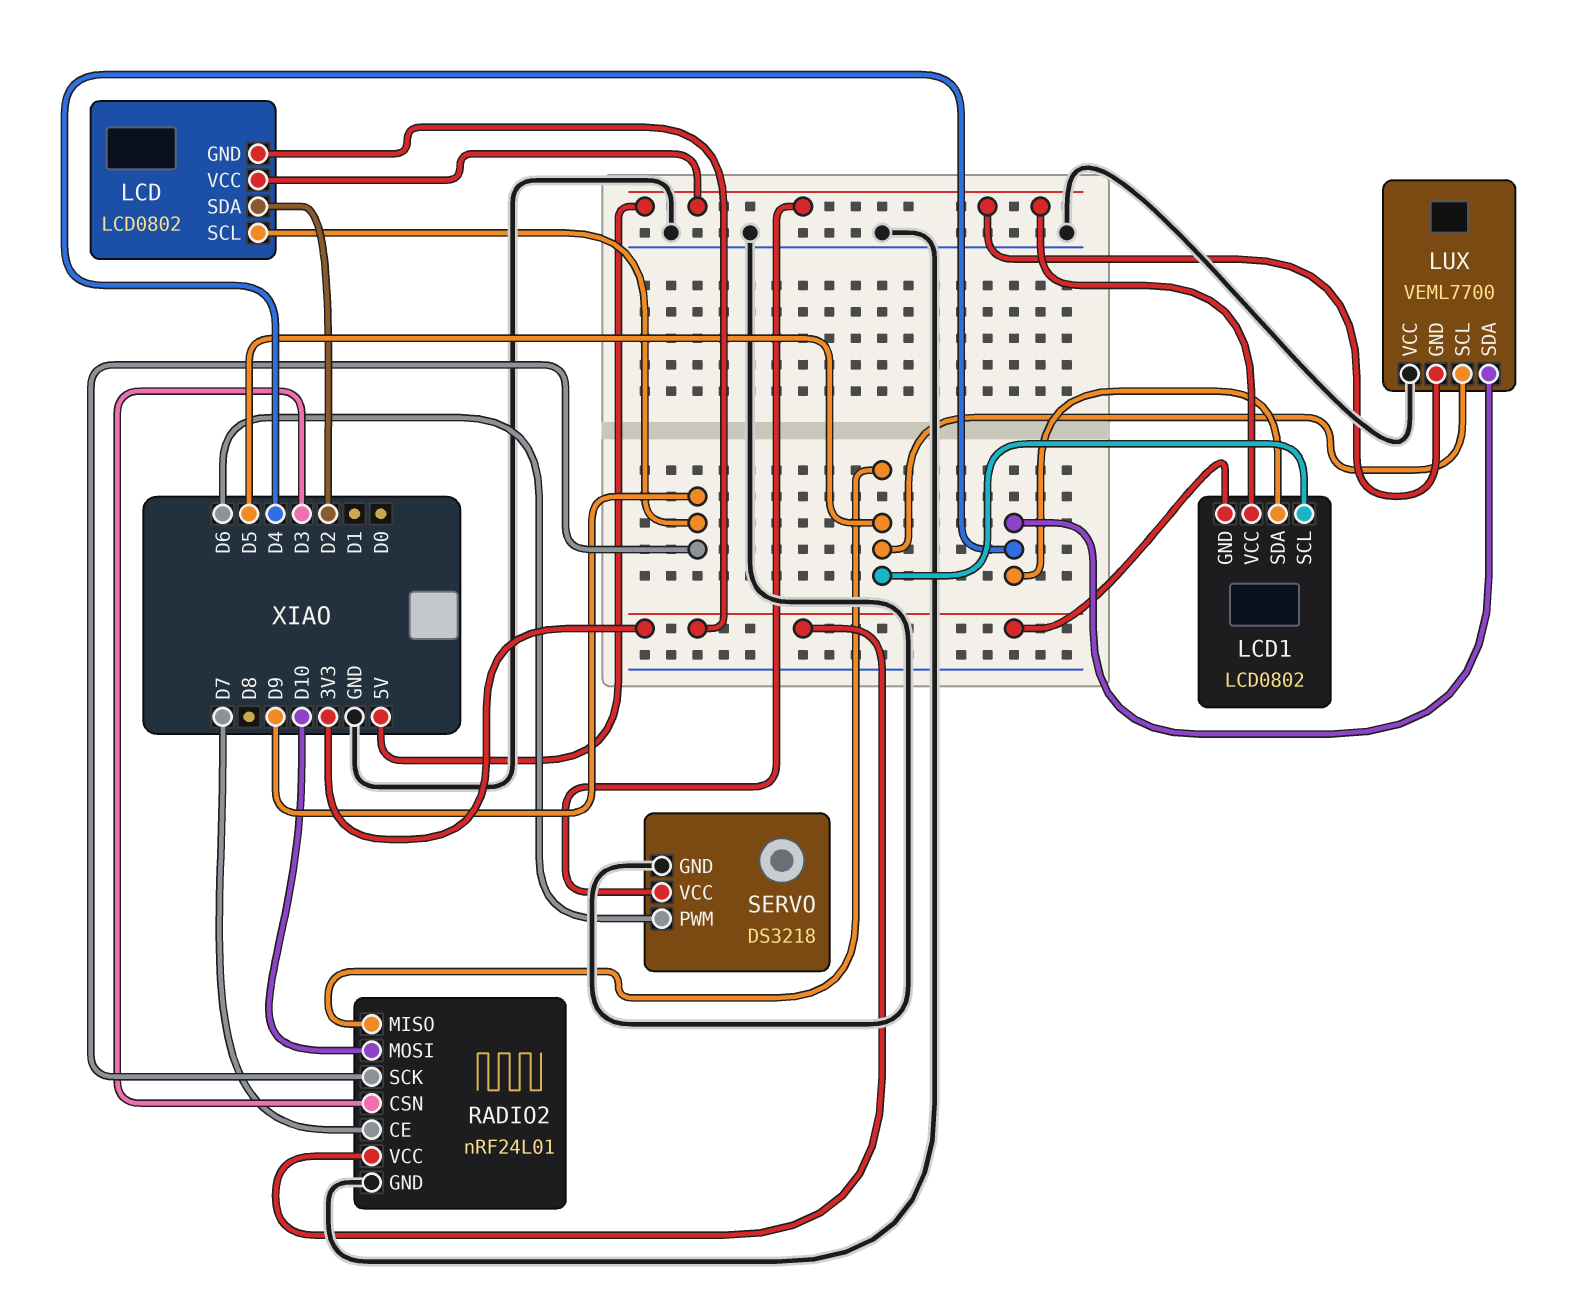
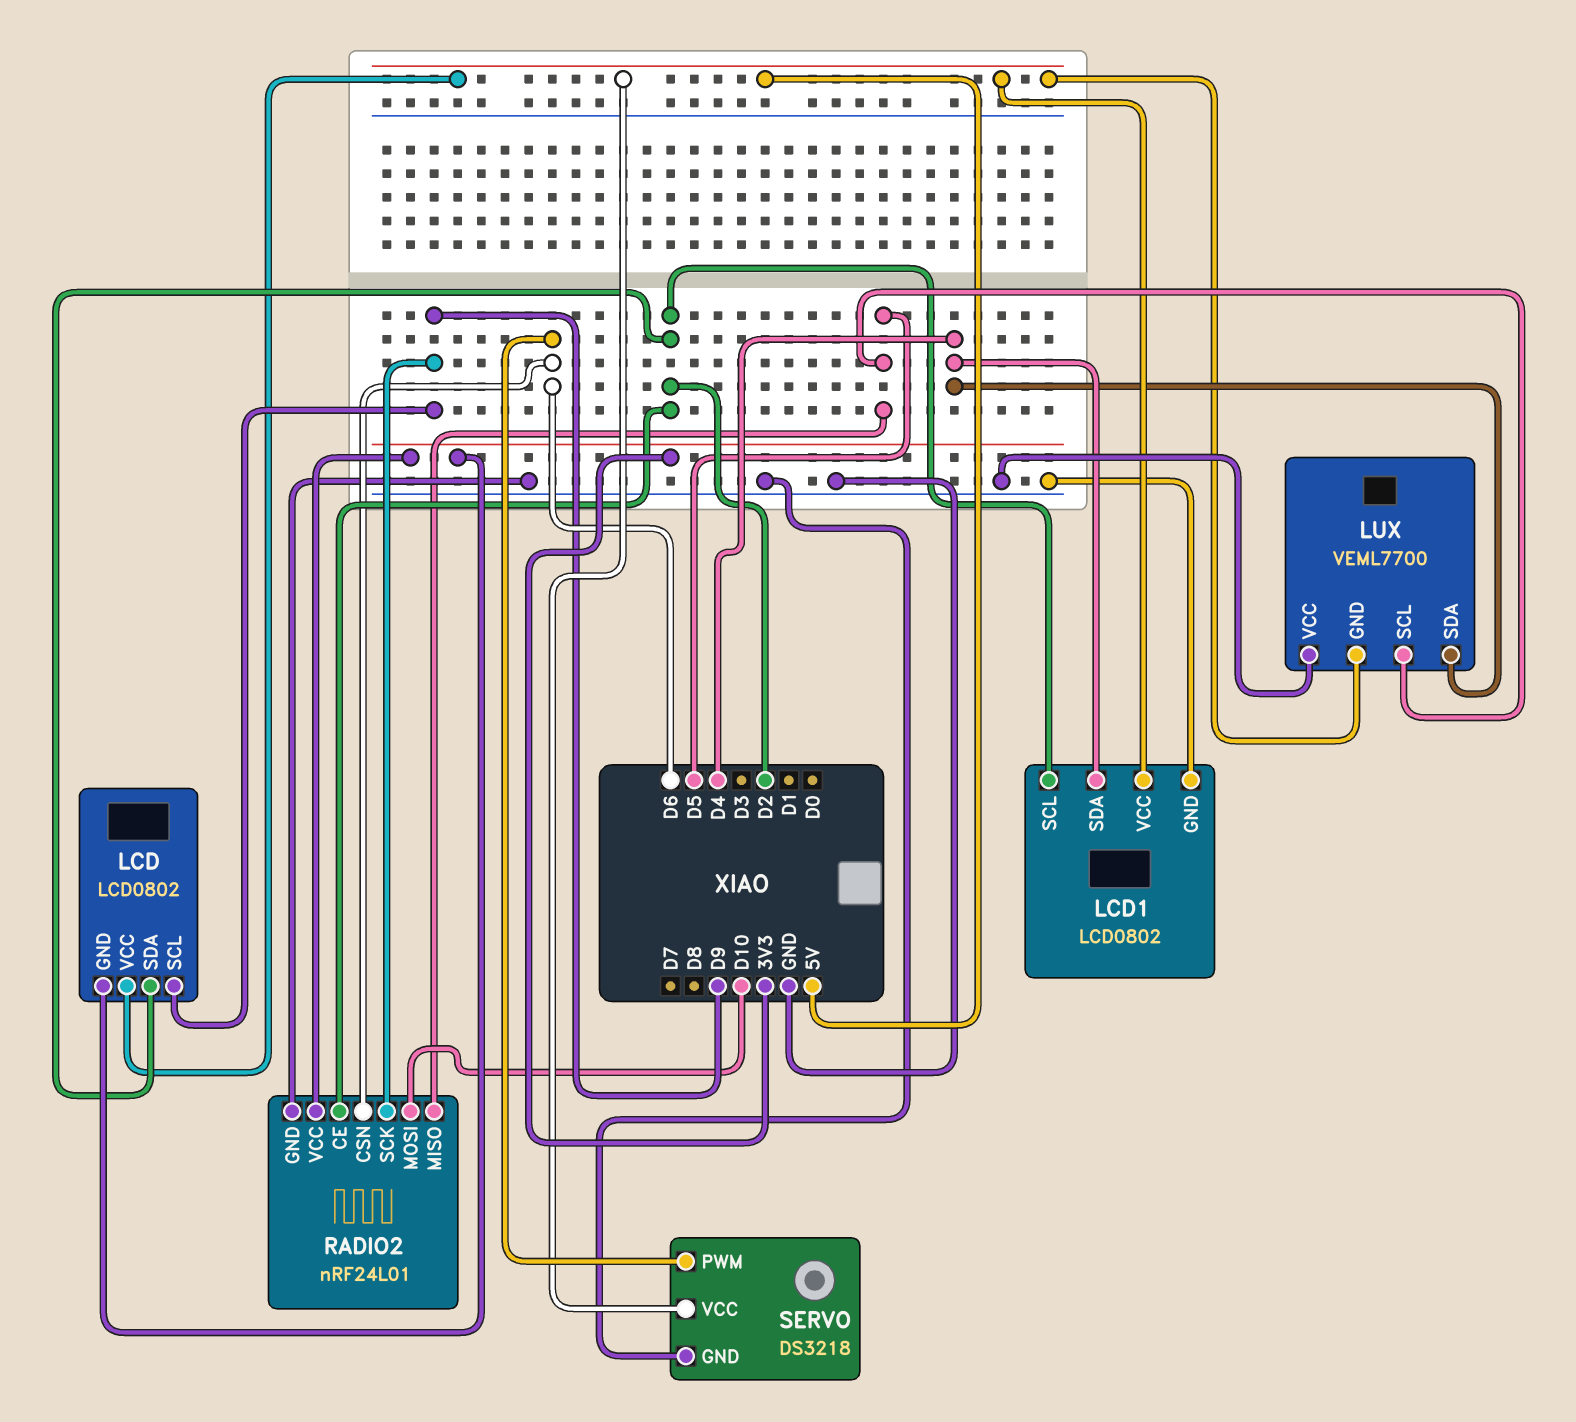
LCD1 pin GND: 3V3 -> GND
LCD1 pin SCL: D5 -> D2
RADIO2 pin CE: D7 -> D2
RADIO2 pin CSN: D3 -> D6

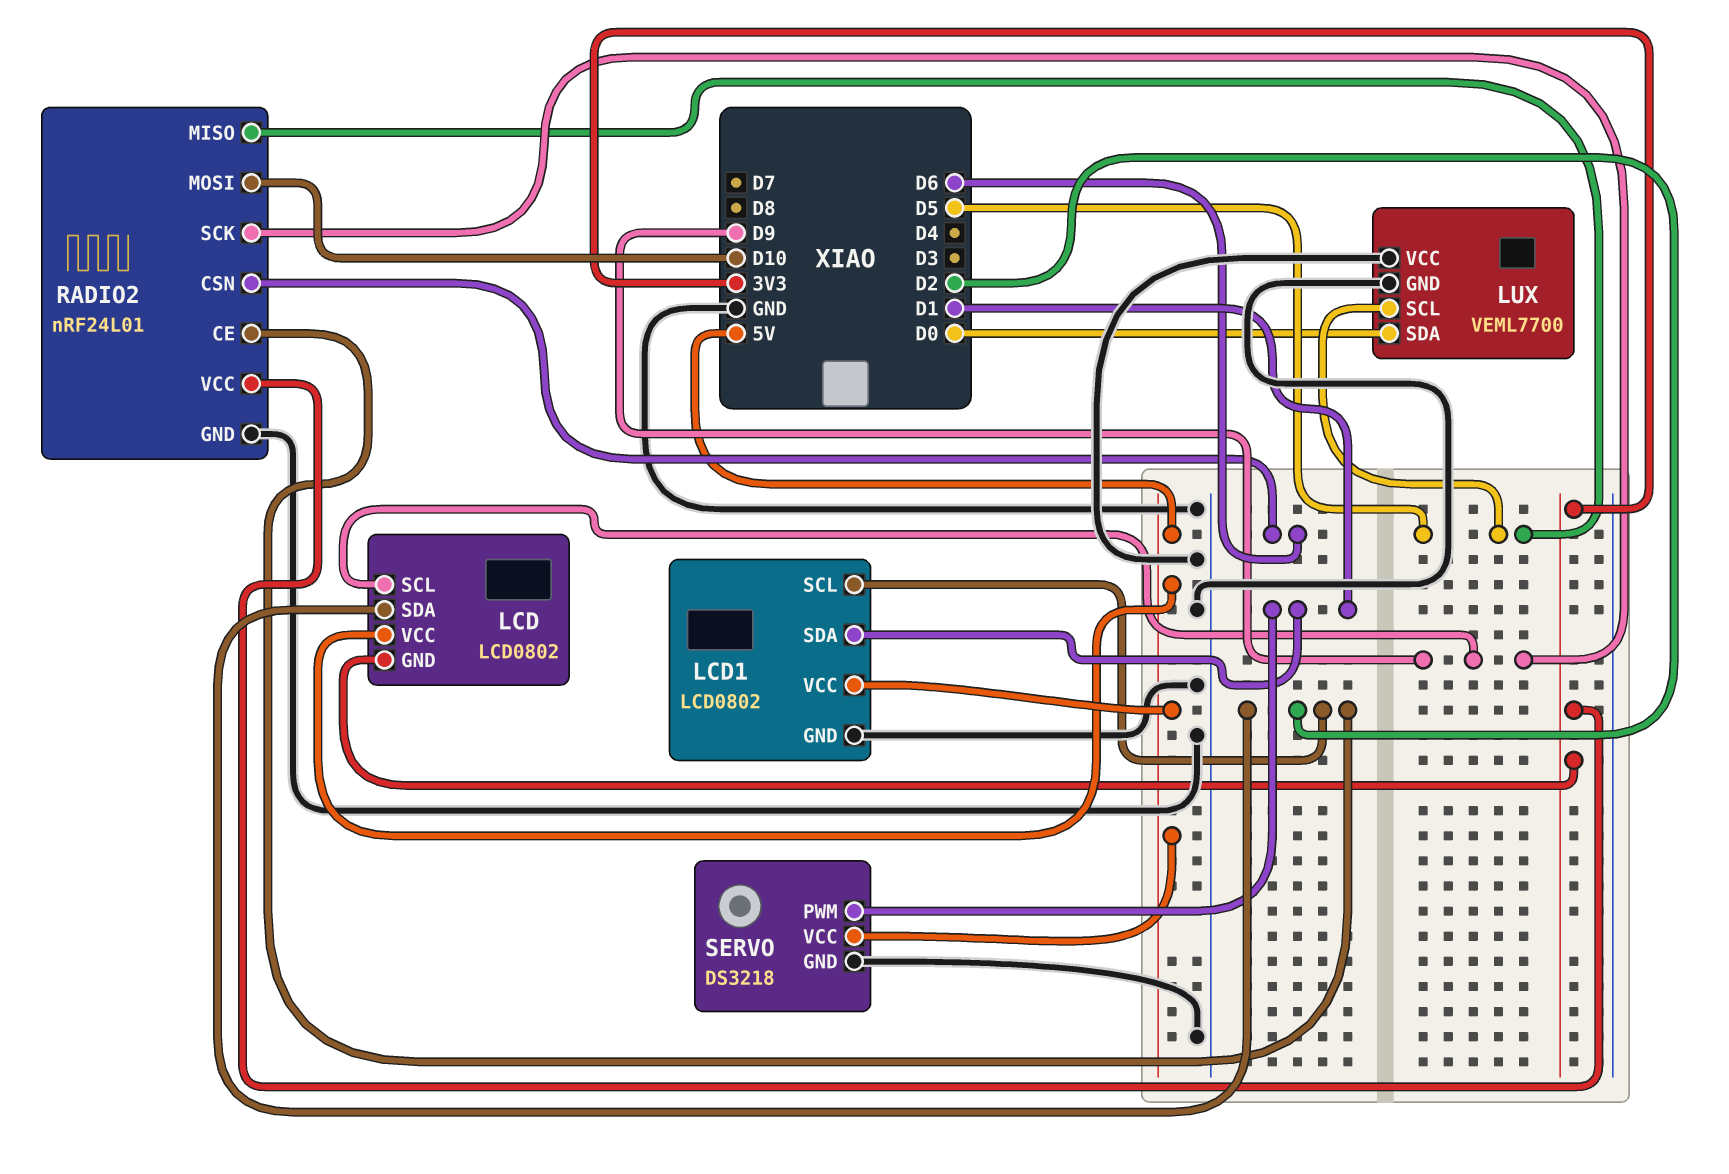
LCD1 pin SDA: D4 -> D1
LUX pin GND: 5V -> GND
LUX pin SDA: D4 -> D0
SERVO pin PWM: D6 -> D1

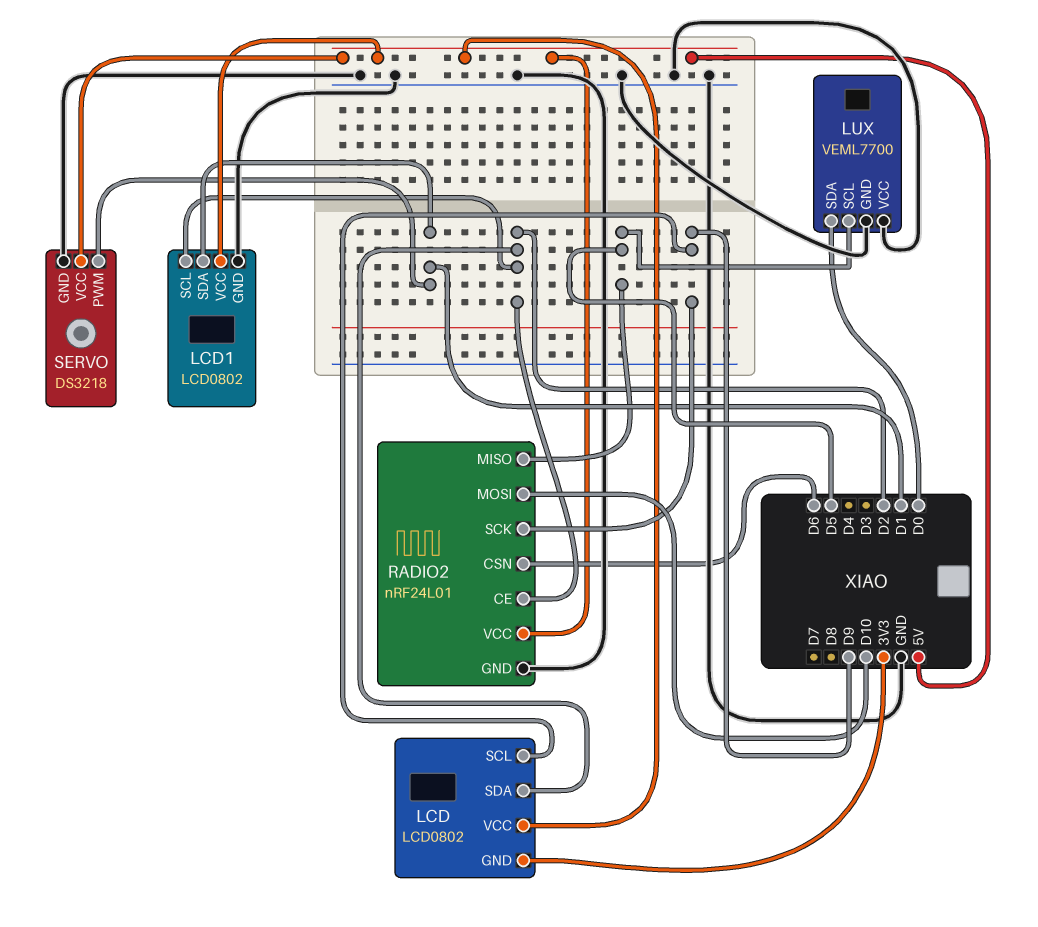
RADIO2 pin VCC: 3V3 -> 5V

